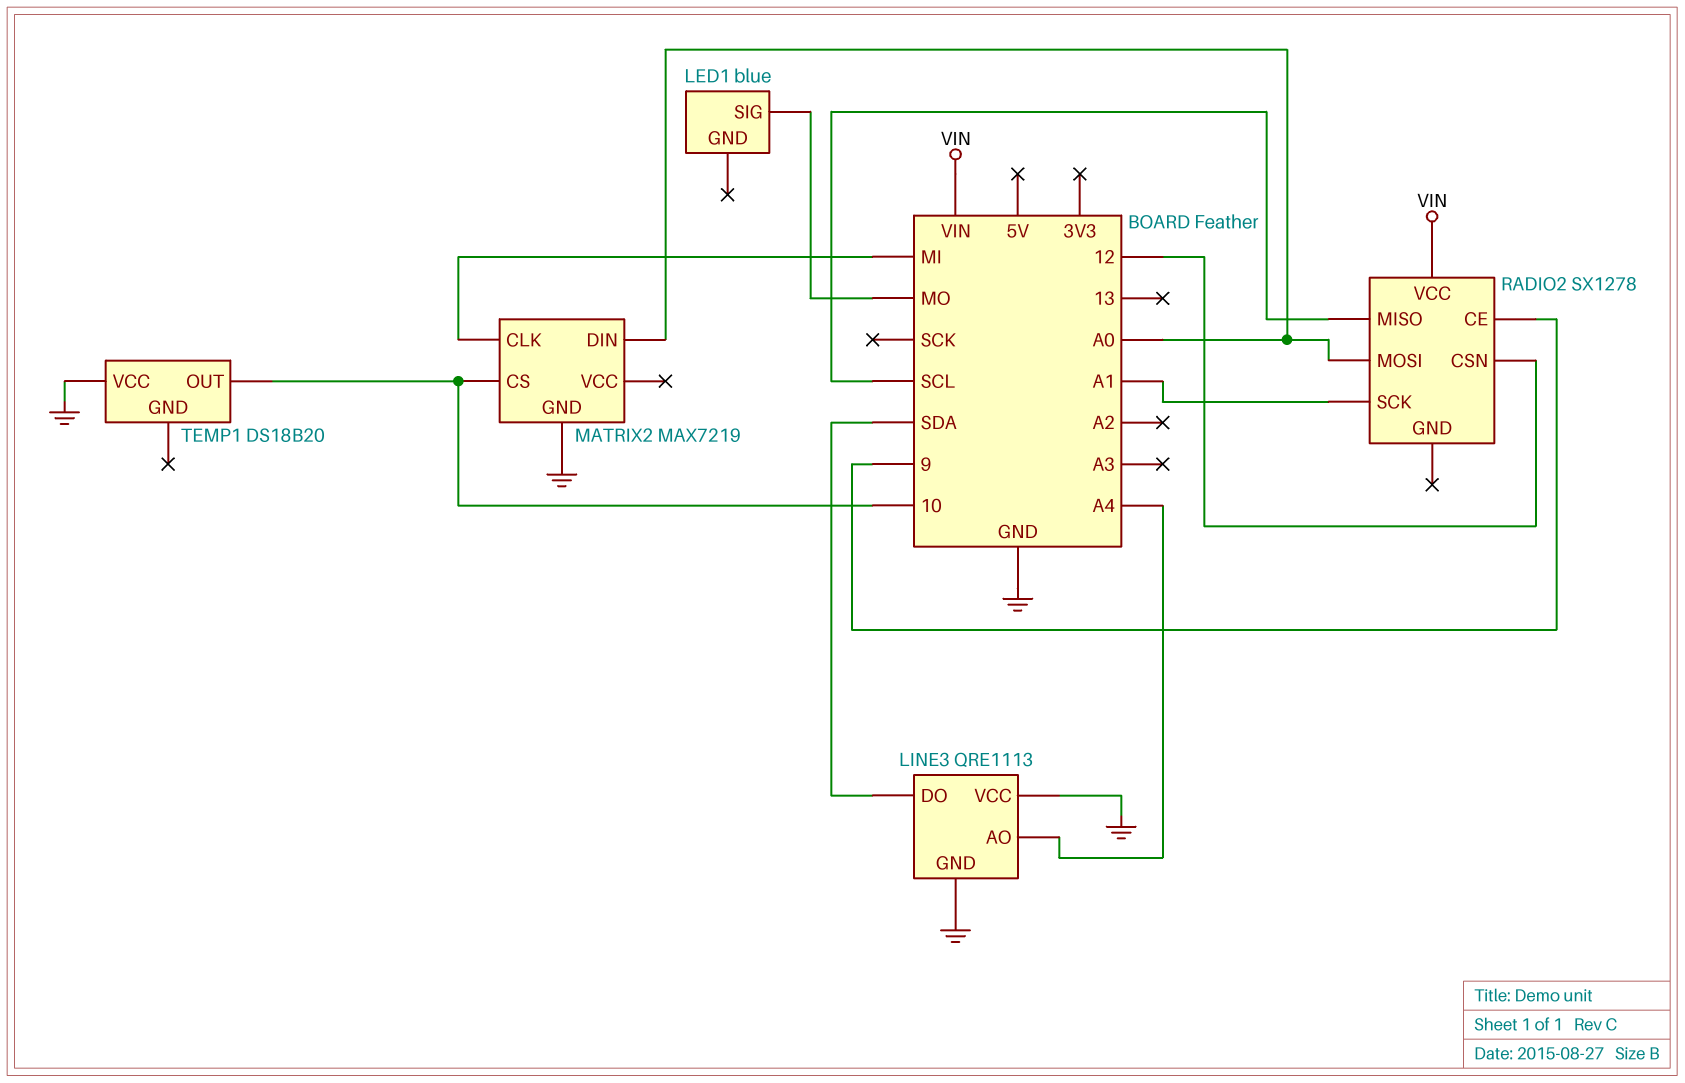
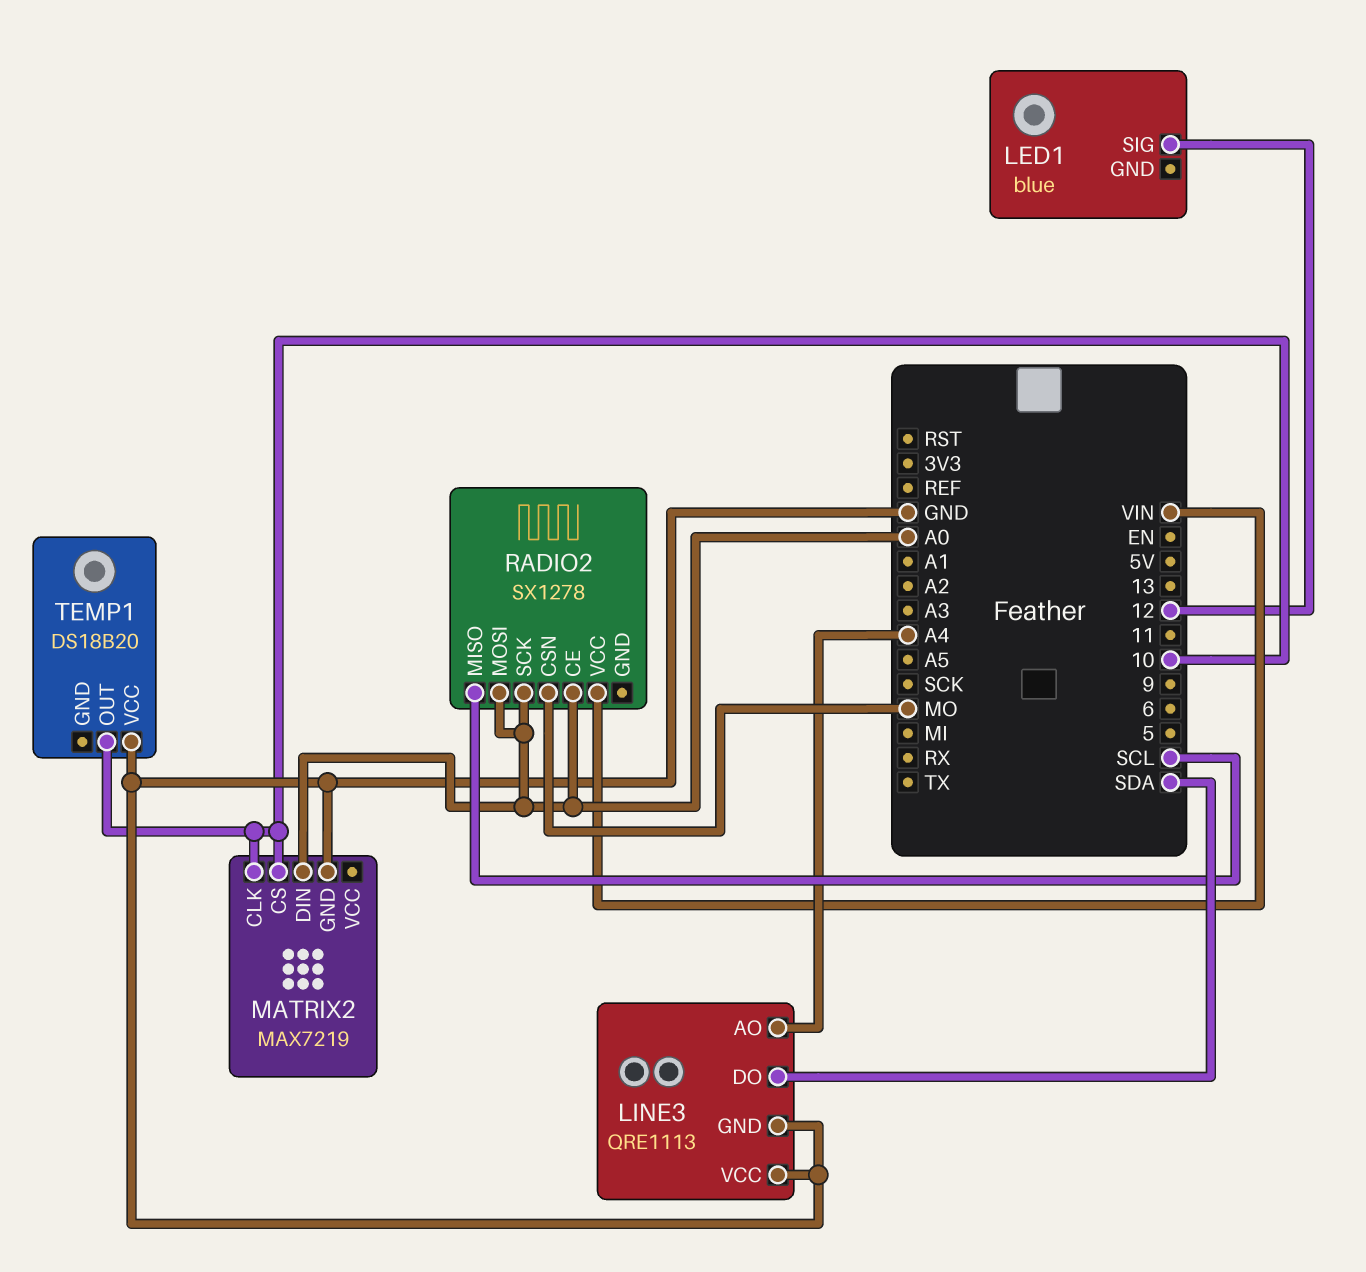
LED1 pin SIG: MO -> 12
MATRIX2 pin CLK: MI -> 10
RADIO2 pin CE: 9 -> A0
RADIO2 pin CSN: 12 -> MO
RADIO2 pin SCK: A1 -> A0

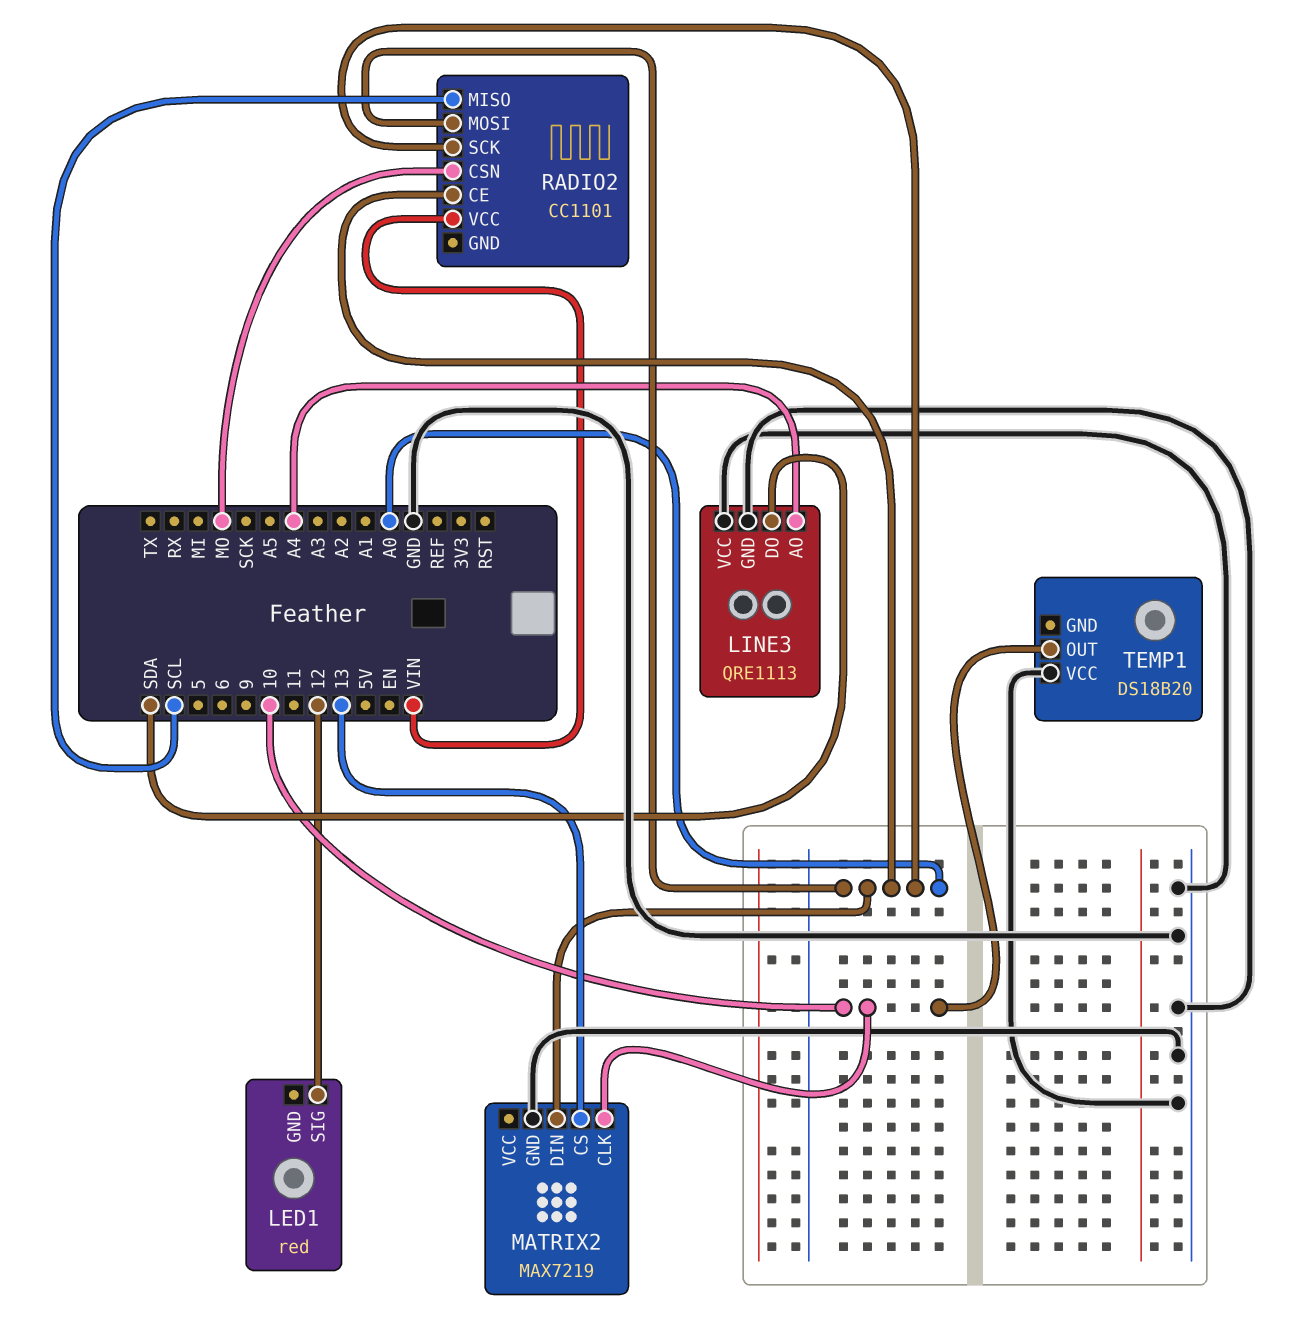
LED1: blue -> red
MATRIX2 pin CS: 10 -> 13
RADIO2: SX1278 -> CC1101

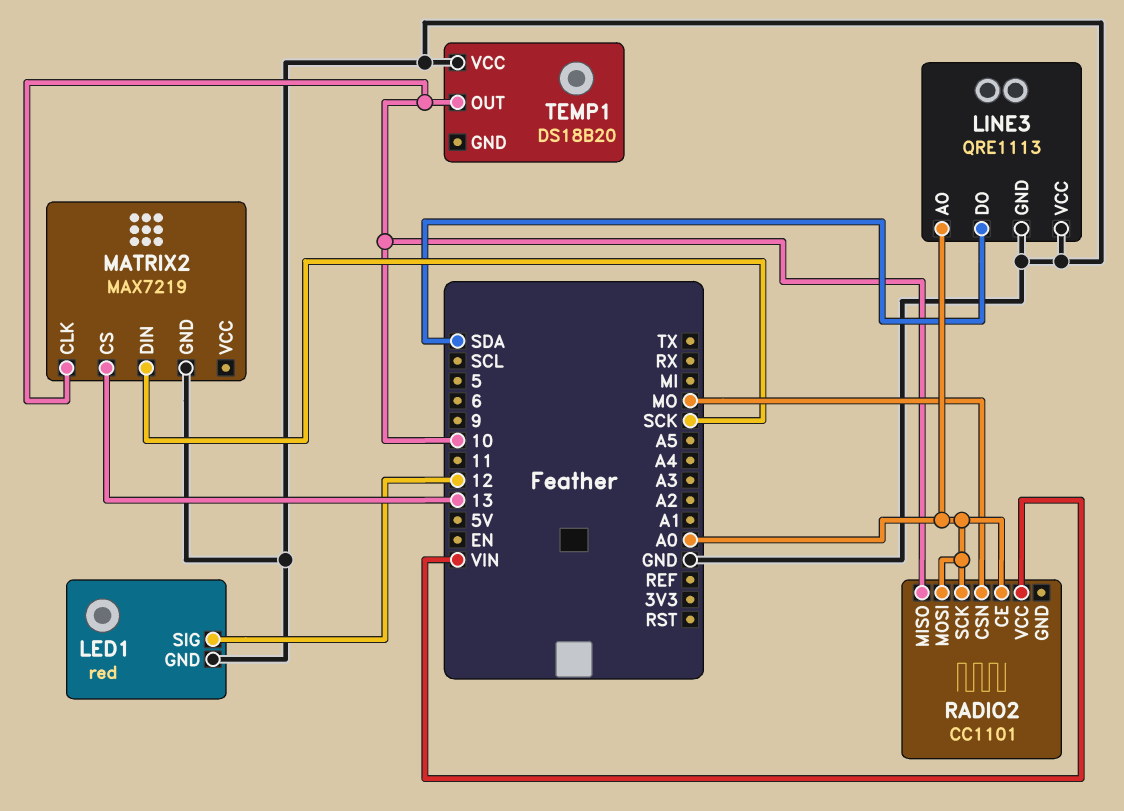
LED1 pin GND: none -> GND
LINE3 pin AO: A4 -> A0
MATRIX2 pin DIN: A0 -> SCK
RADIO2 pin MISO: SCL -> 10

